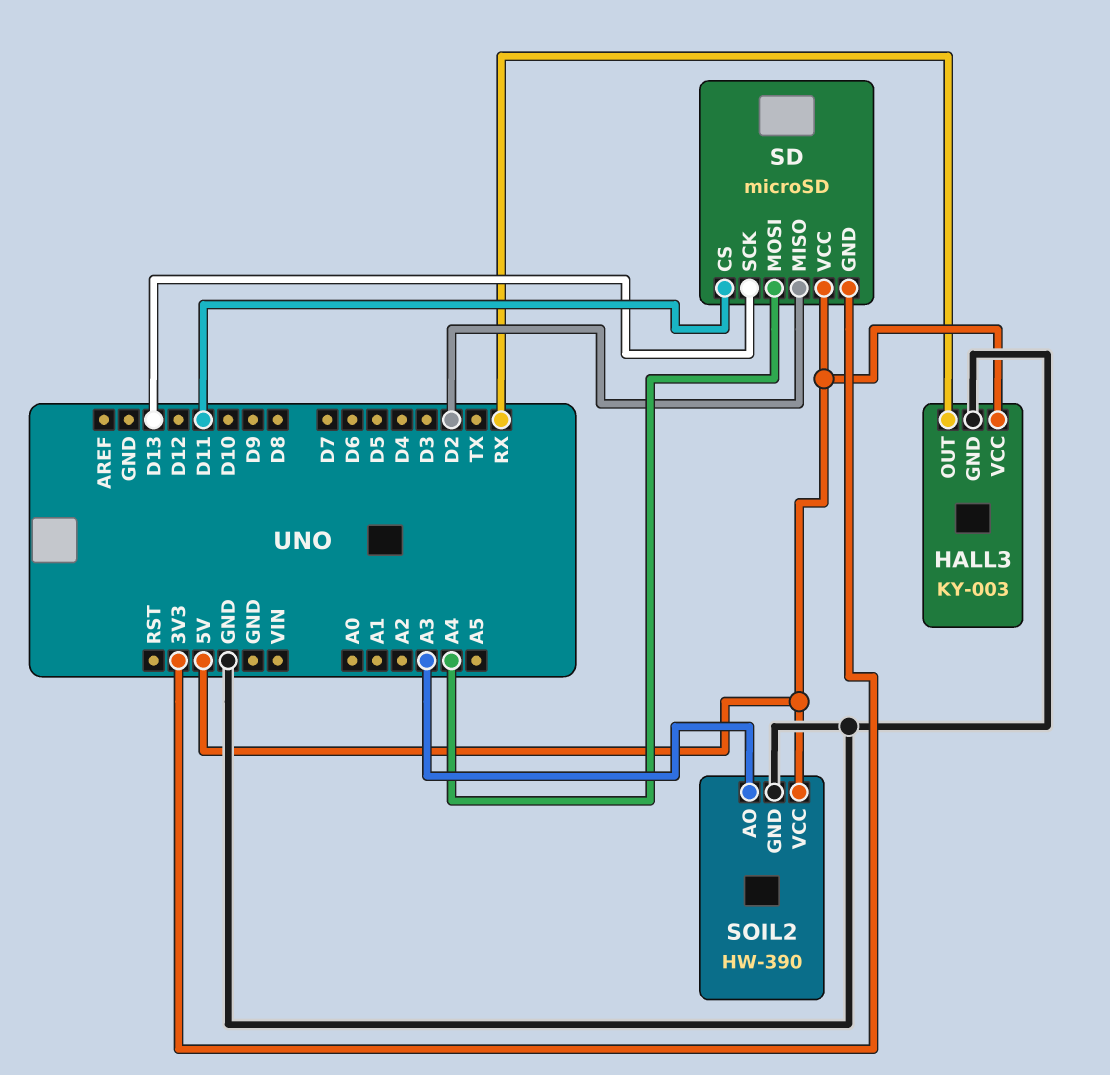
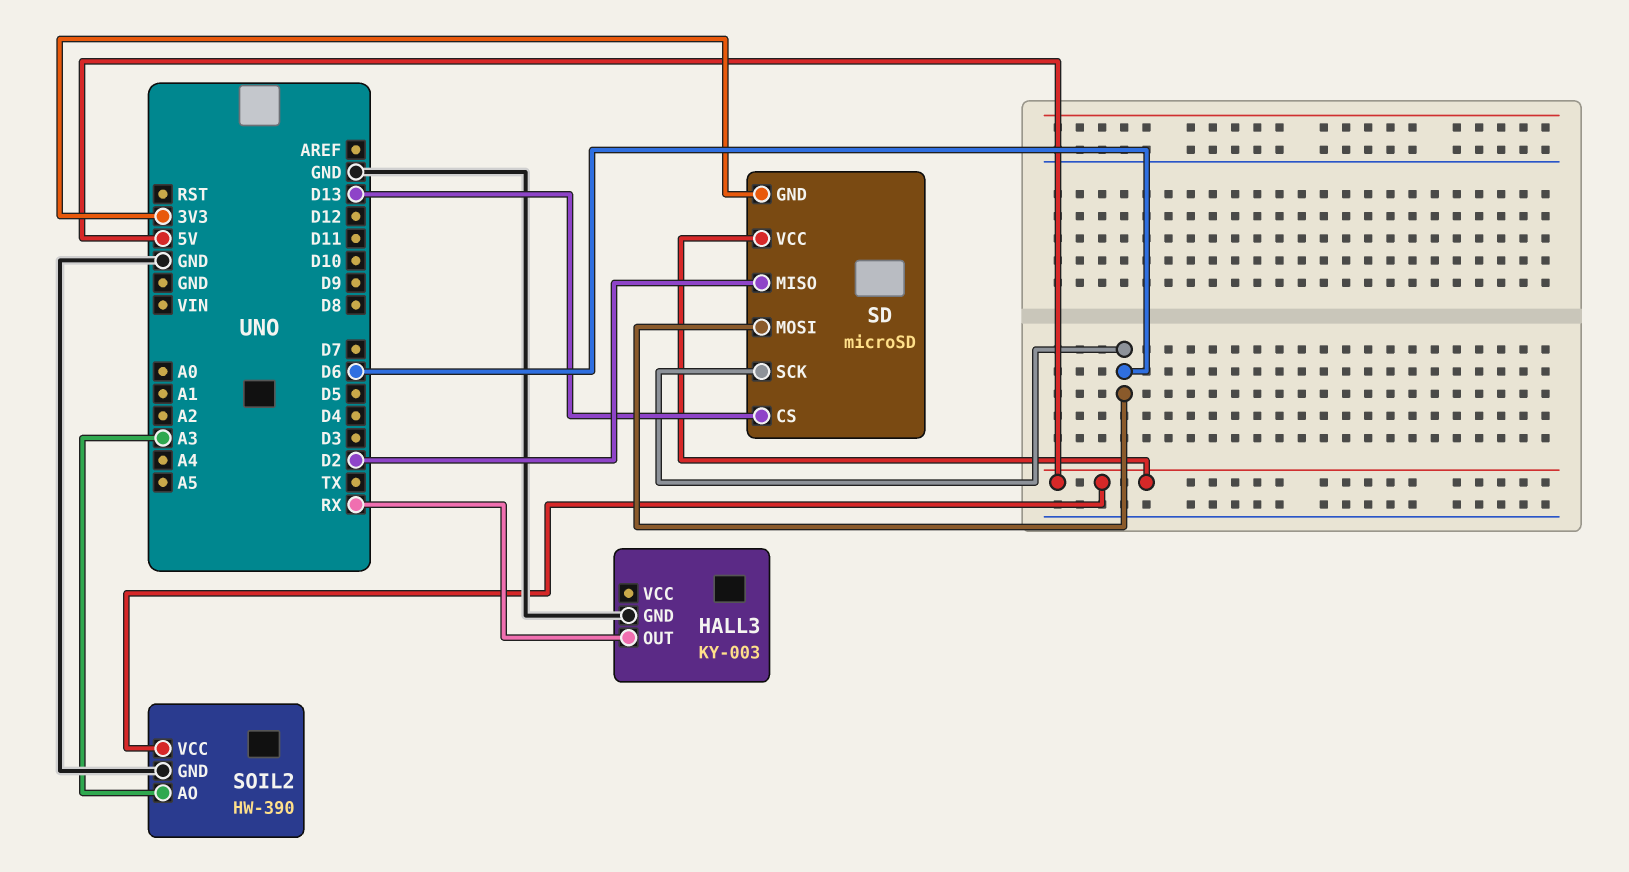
HALL3 pin VCC: 5V -> none
SD pin CS: D11 -> D13
SD pin MOSI: A4 -> D6
SD pin SCK: D13 -> D6

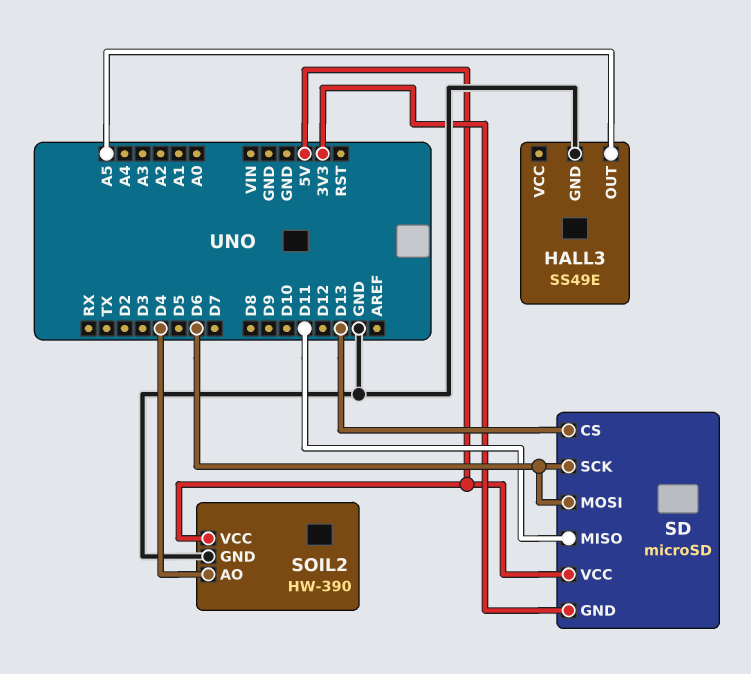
HALL3: KY-003 -> SS49E
HALL3 pin OUT: RX -> A5
SD pin MISO: D2 -> D11
SOIL2 pin AO: A3 -> D4

